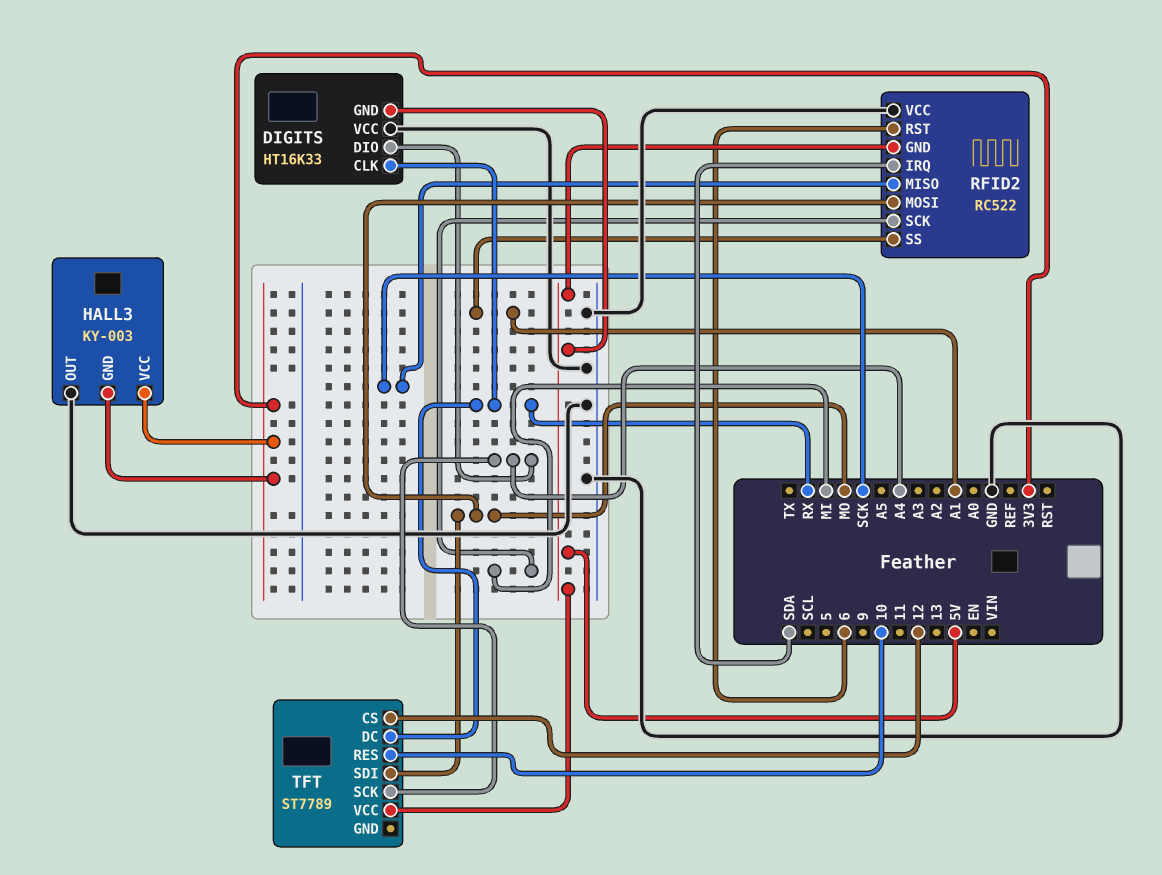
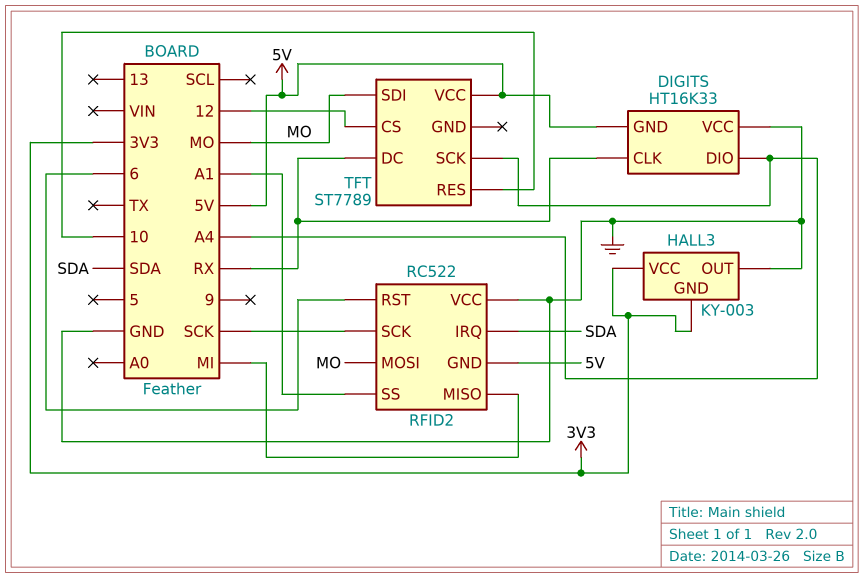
RFID2 pin MISO: SCK -> MI
RFID2 pin SCK: MI -> SCK

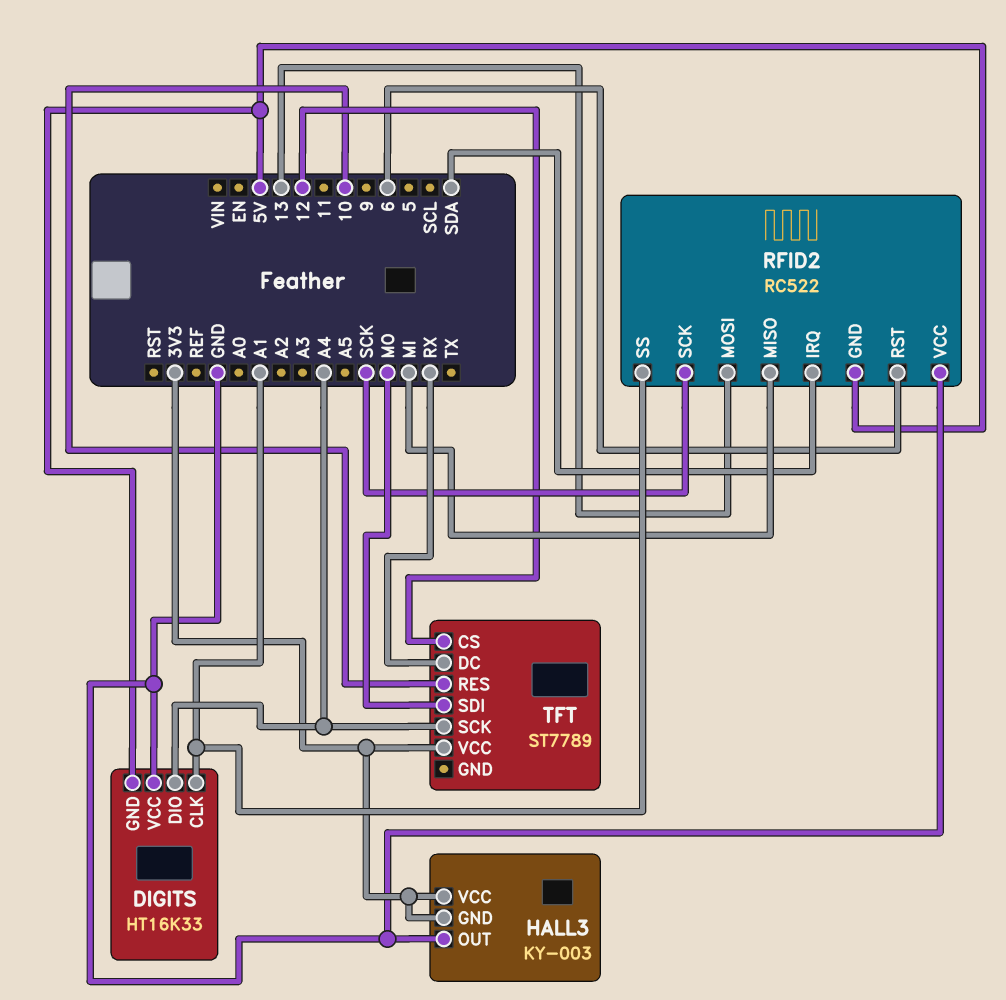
DIGITS pin CLK: RX -> A1
RFID2 pin MOSI: MO -> 13
TFT pin VCC: 5V -> 3V3

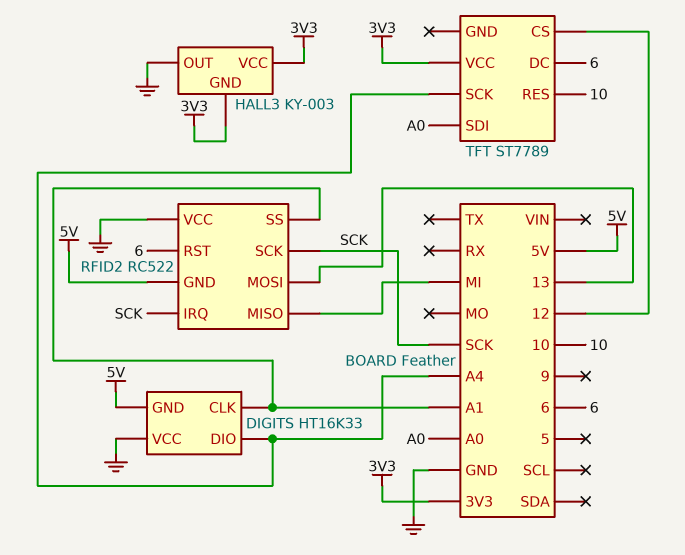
RFID2 pin IRQ: SDA -> SCK
TFT pin DC: RX -> 6
TFT pin SDI: MO -> A0

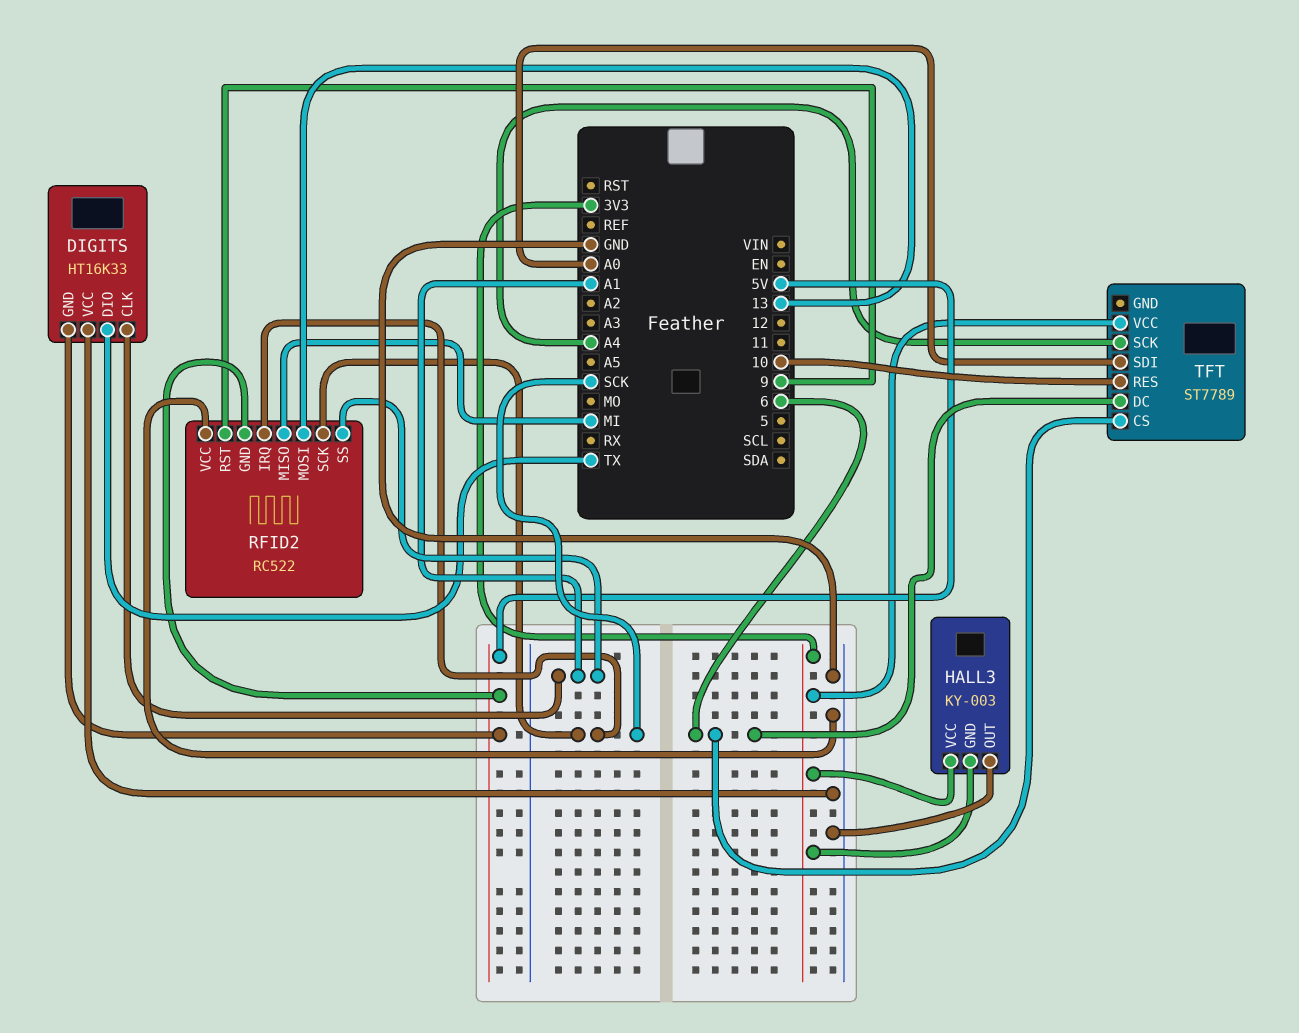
DIGITS pin DIO: A4 -> TX
RFID2 pin RST: 6 -> 9
TFT pin CS: 12 -> 6

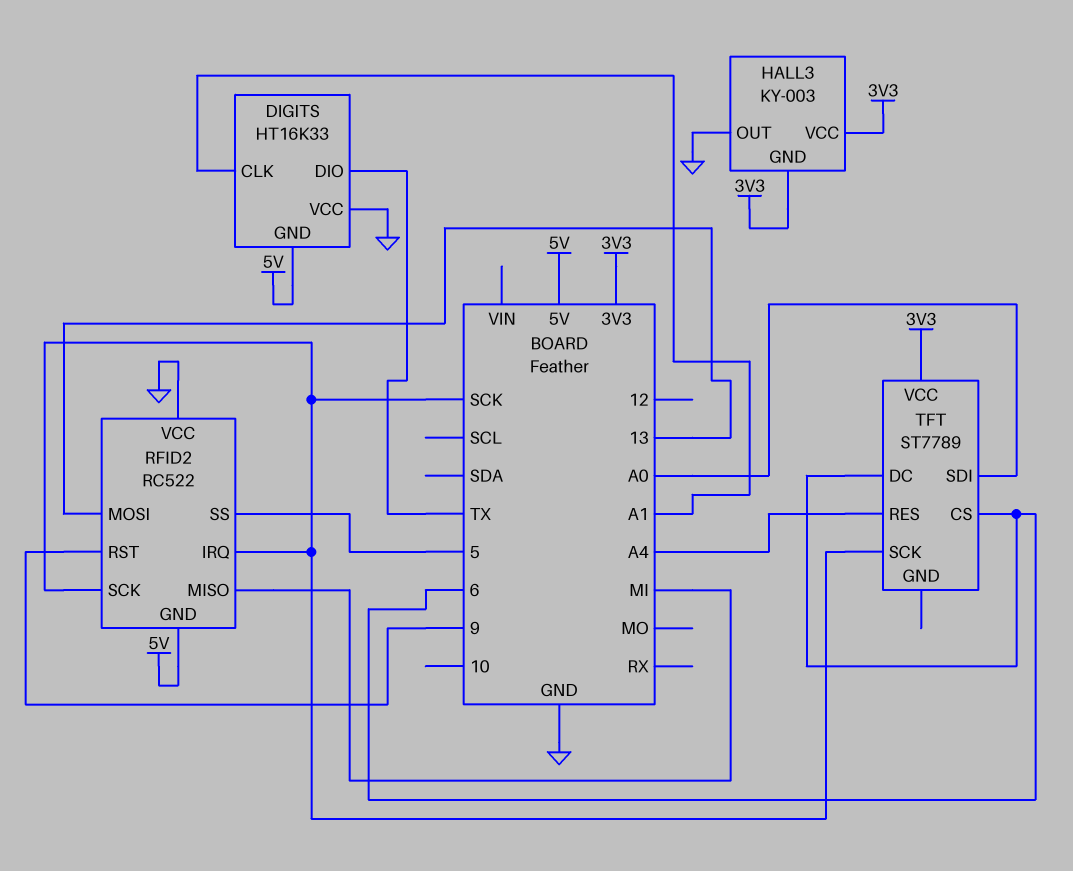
RFID2 pin SS: A1 -> 5
TFT pin RES: 10 -> A4
TFT pin SCK: A4 -> SCK

